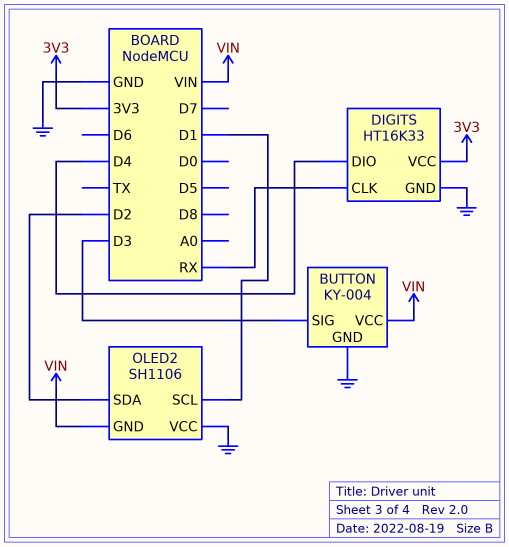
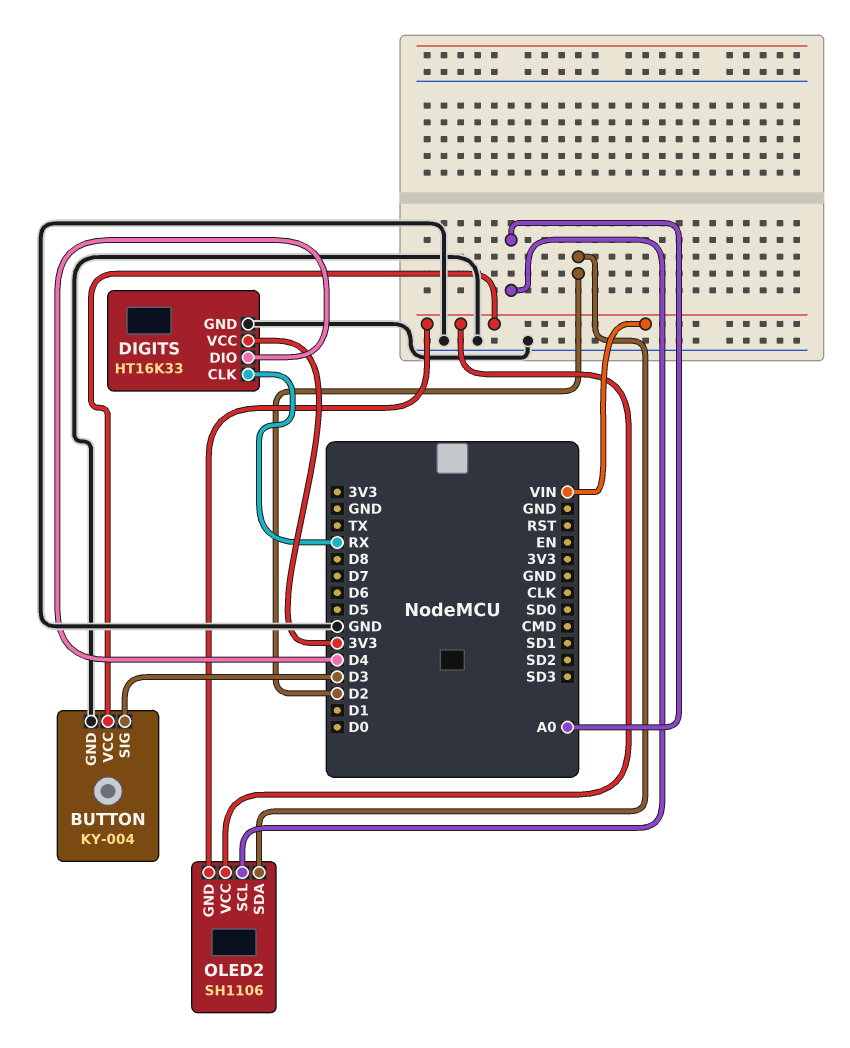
OLED2 pin SCL: D1 -> A0
OLED2 pin VCC: GND -> VIN

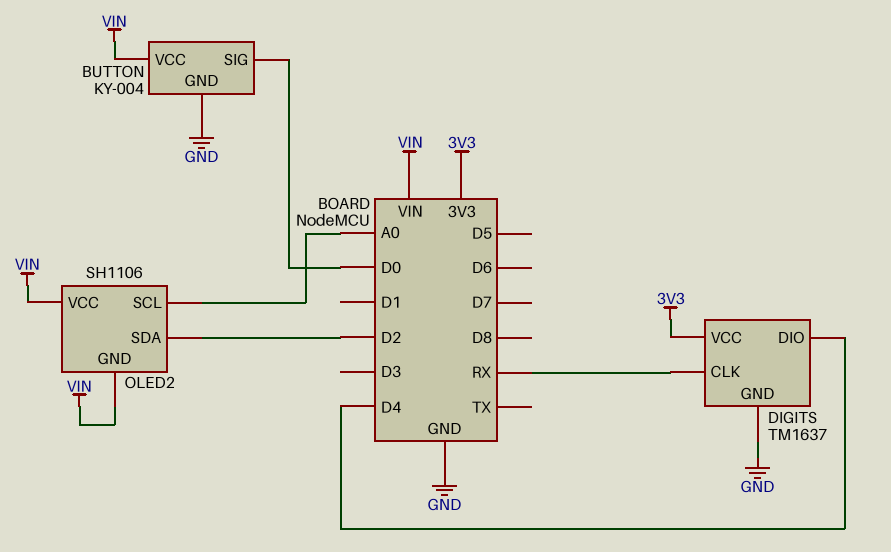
BUTTON pin SIG: D3 -> D0
DIGITS: HT16K33 -> TM1637

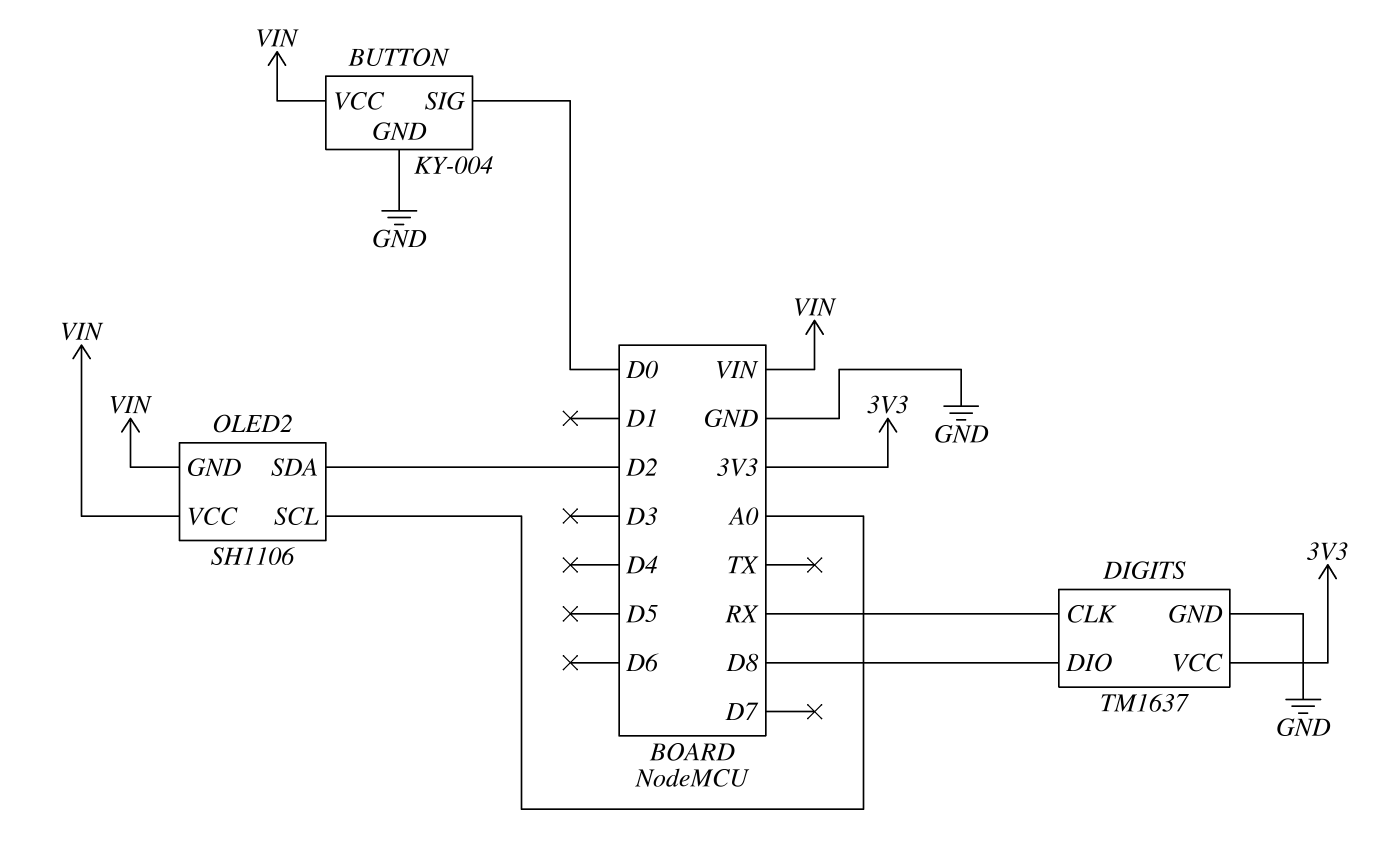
DIGITS pin DIO: D4 -> D8

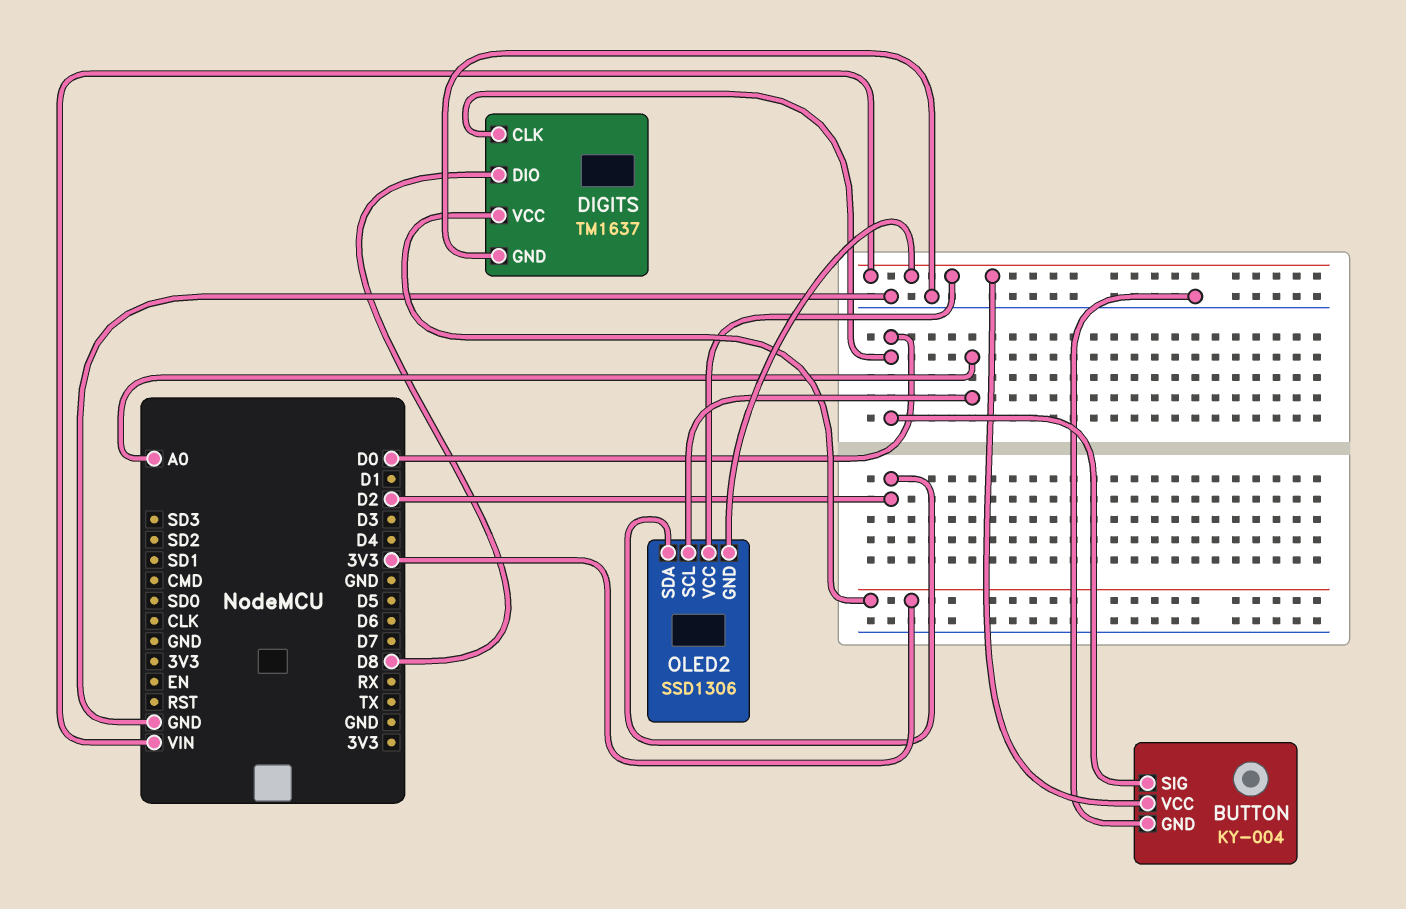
DIGITS pin CLK: RX -> D0
OLED2: SH1106 -> SSD1306

